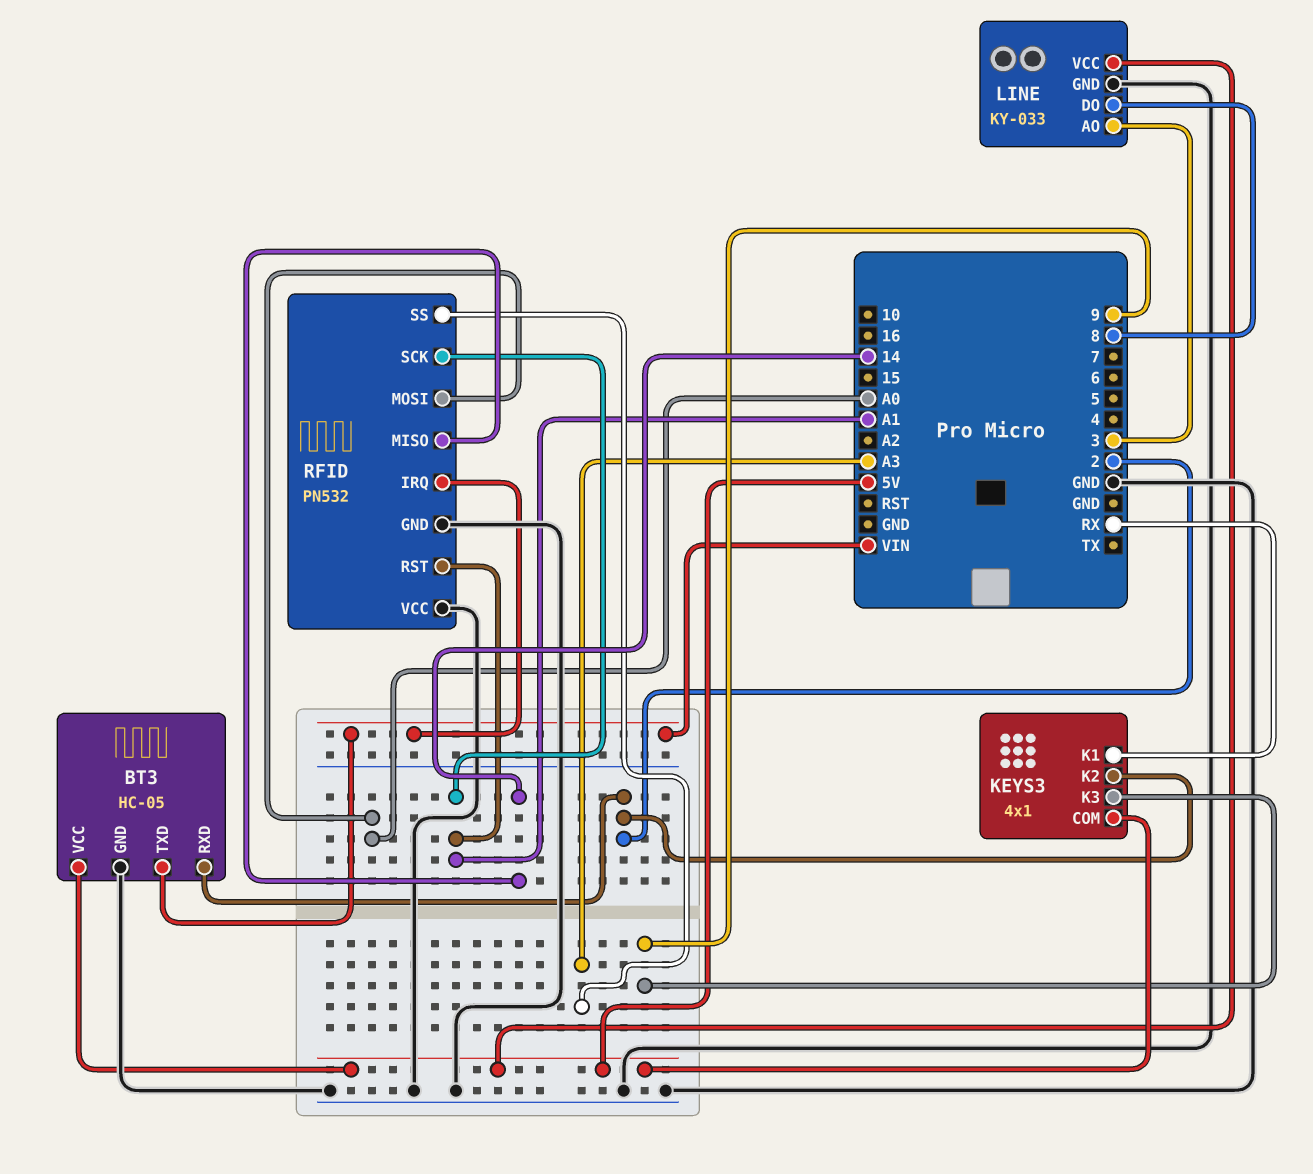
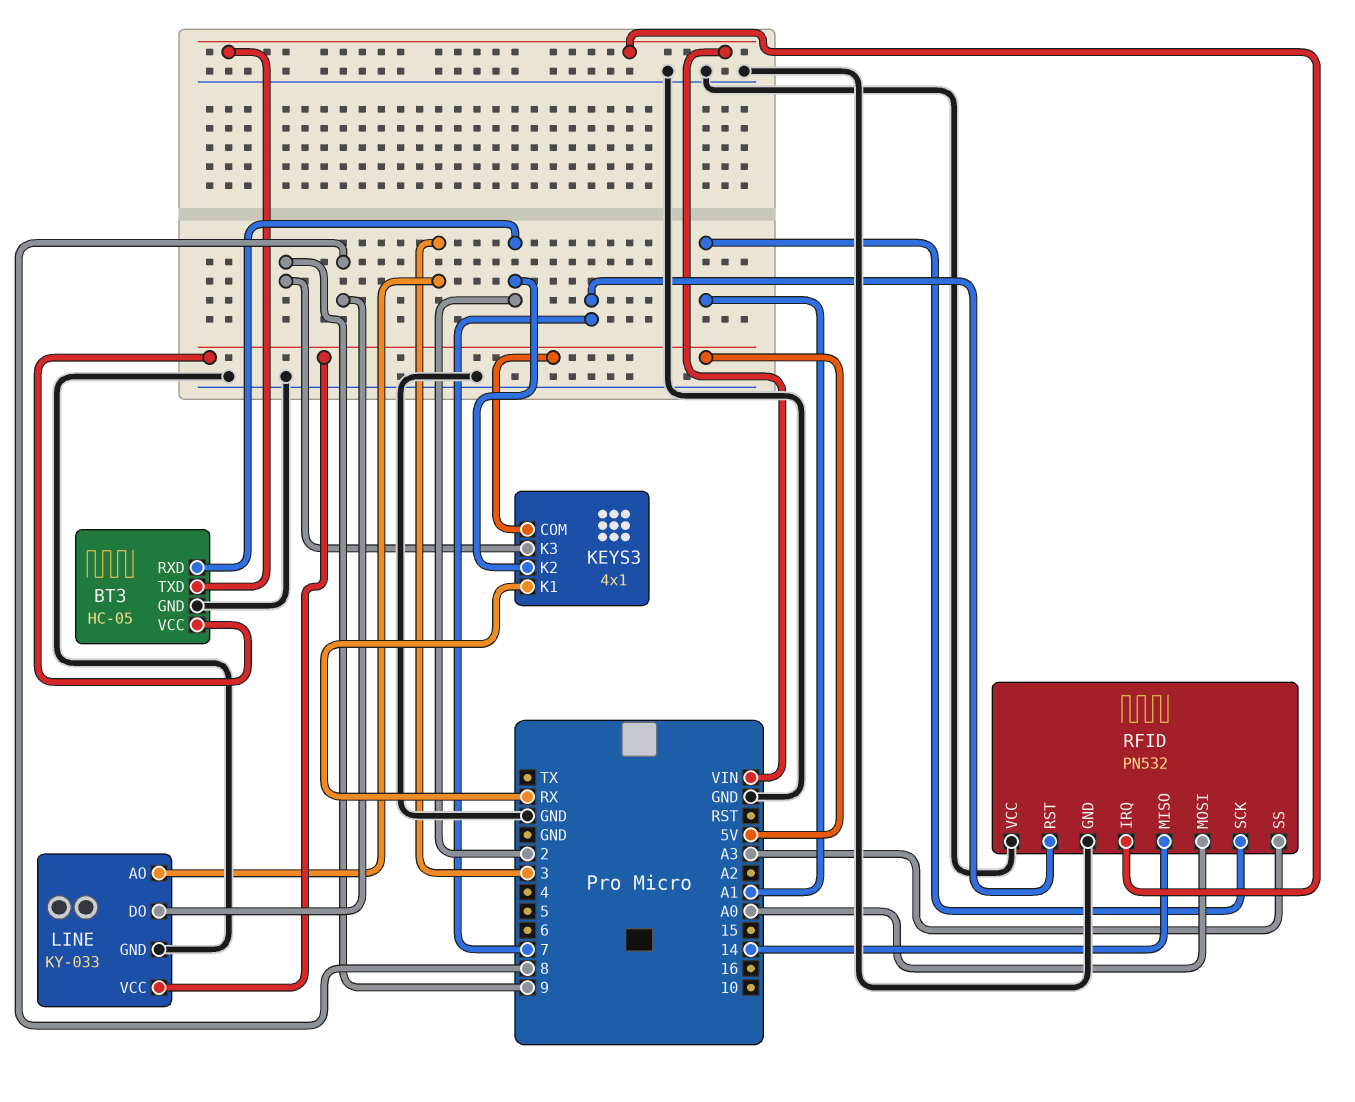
RFID pin RST: A1 -> 7

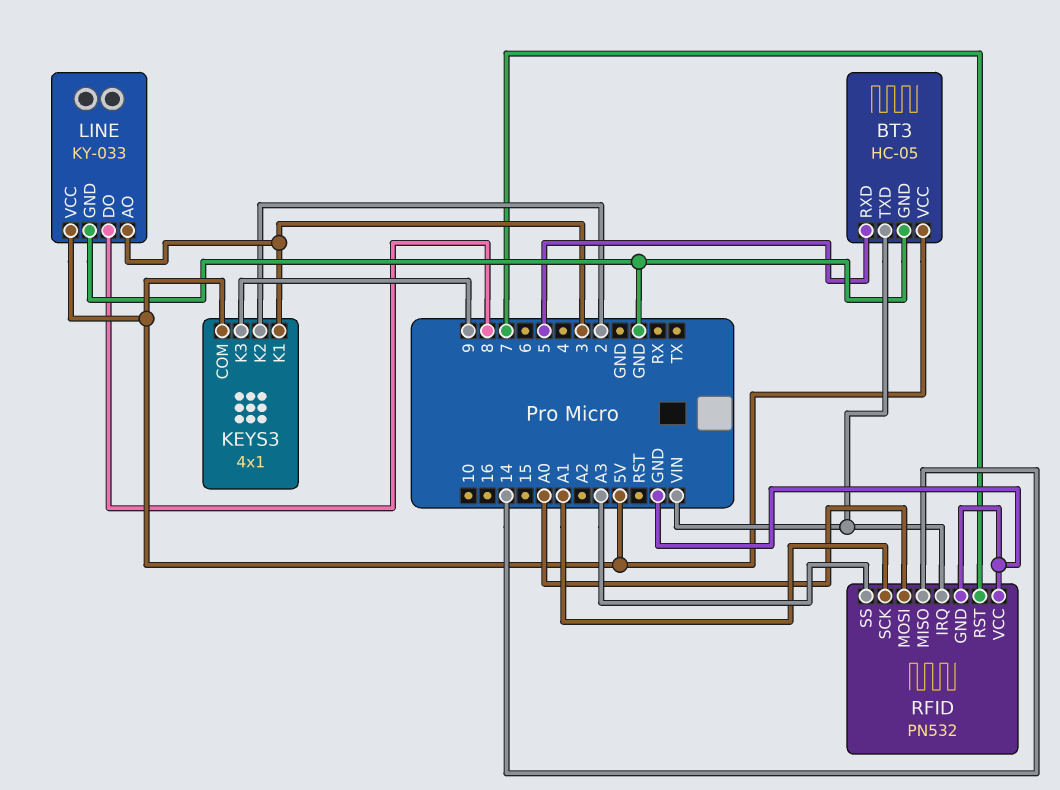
BT3 pin RXD: 2 -> 5
KEYS3 pin K1: RX -> 3

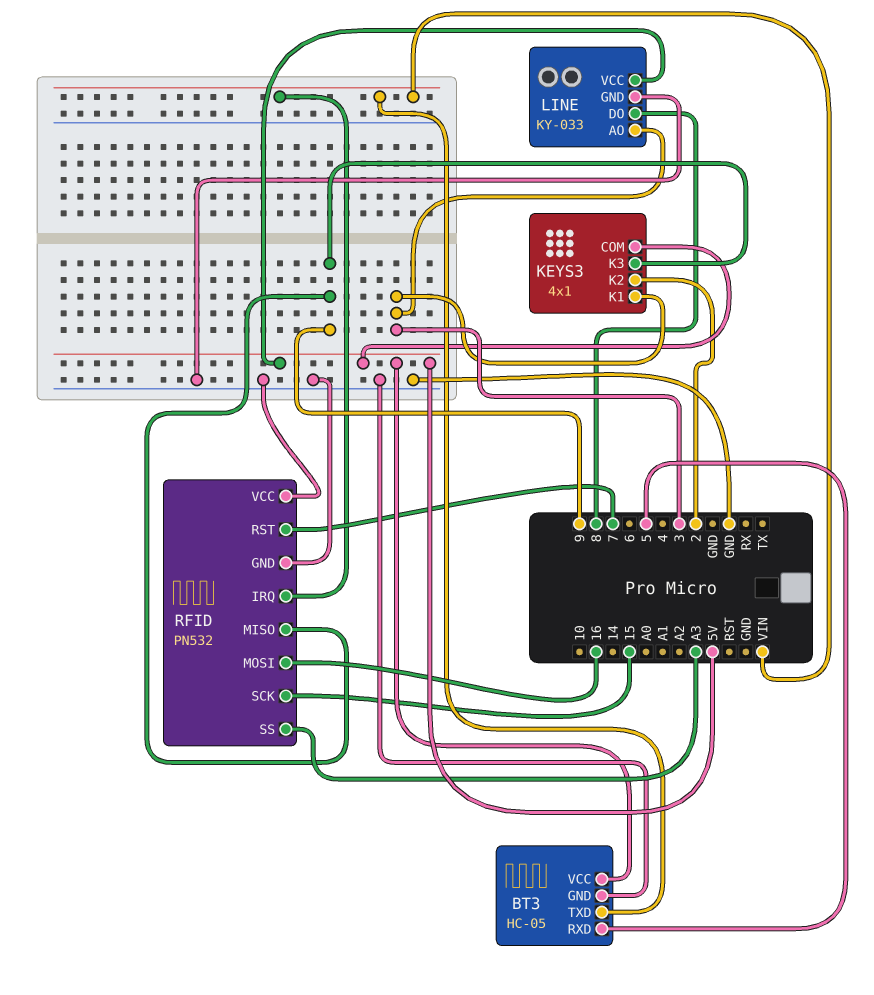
RFID pin MISO: 14 -> 9
RFID pin MOSI: A0 -> 16
RFID pin SCK: A1 -> 15

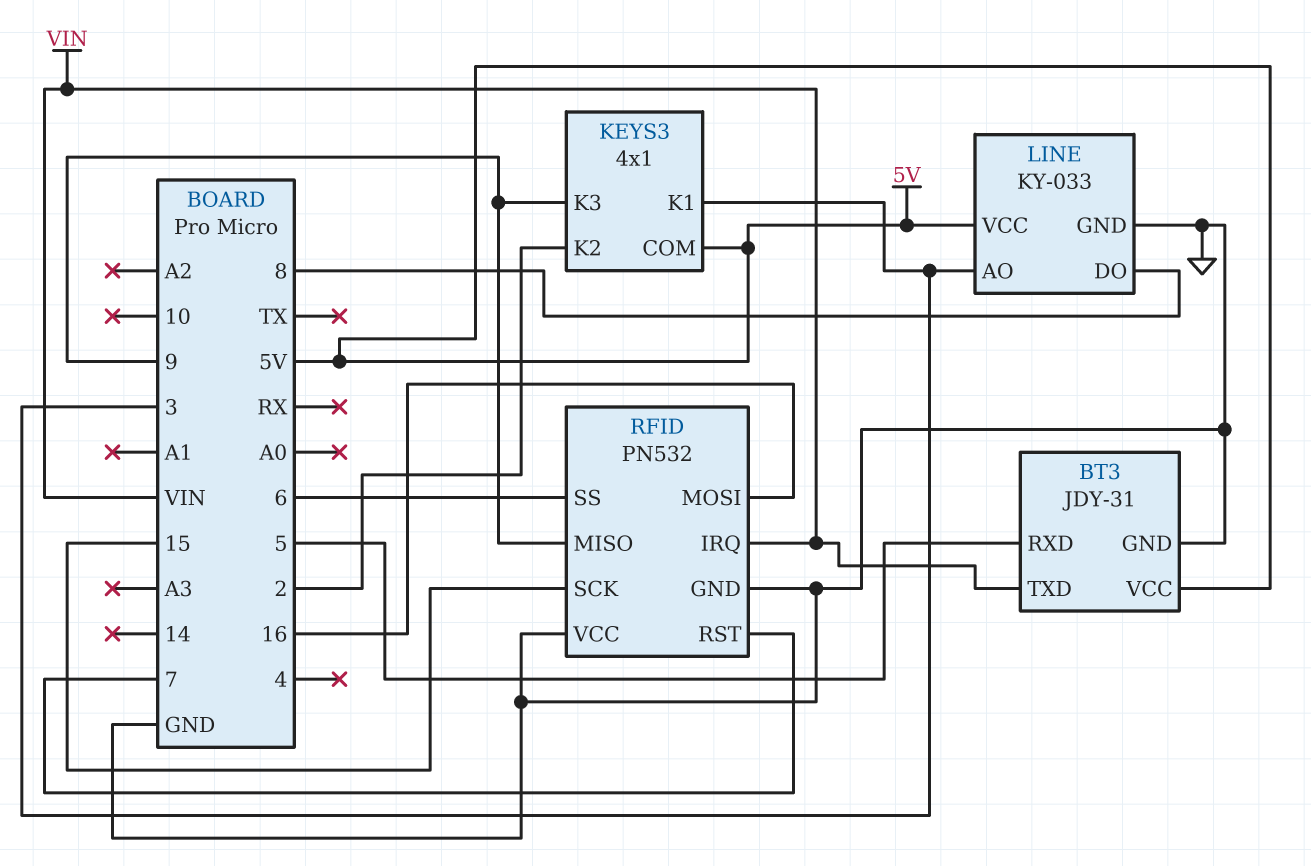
BT3: HC-05 -> JDY-31
RFID pin SS: A3 -> 6

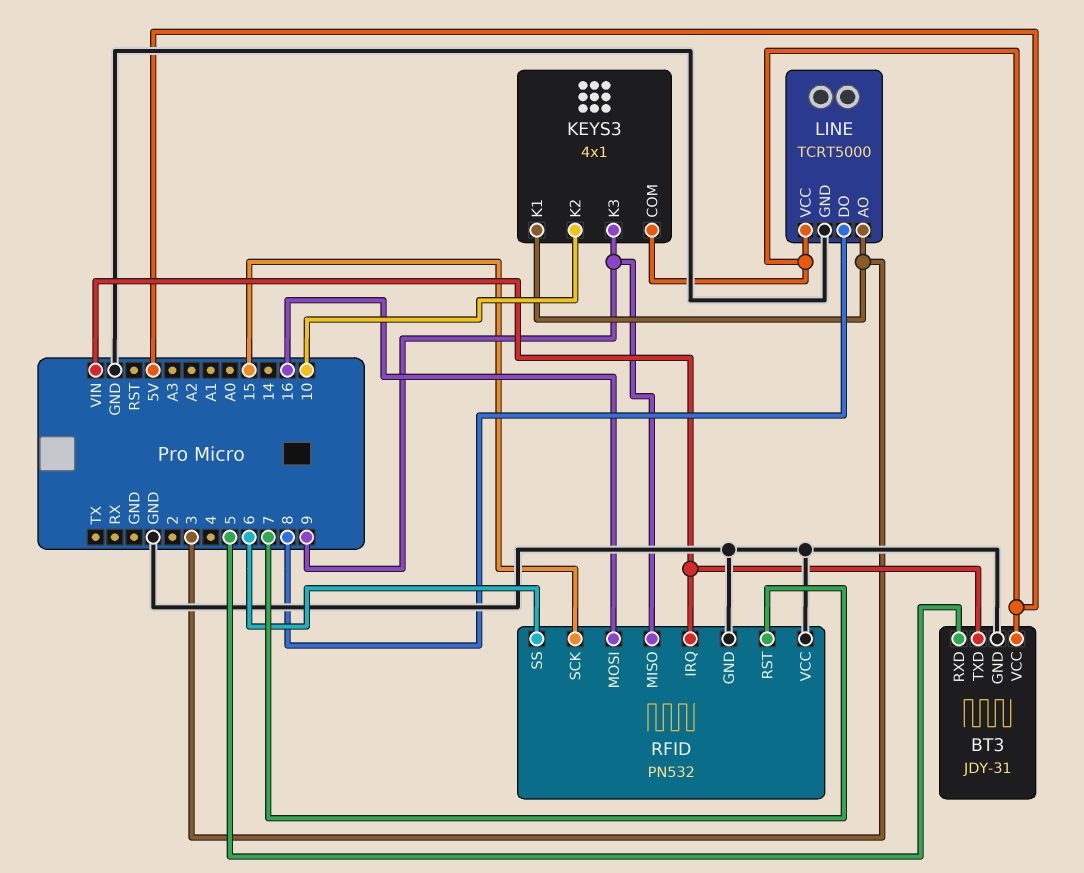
KEYS3 pin K2: 2 -> 10
LINE: KY-033 -> TCRT5000

